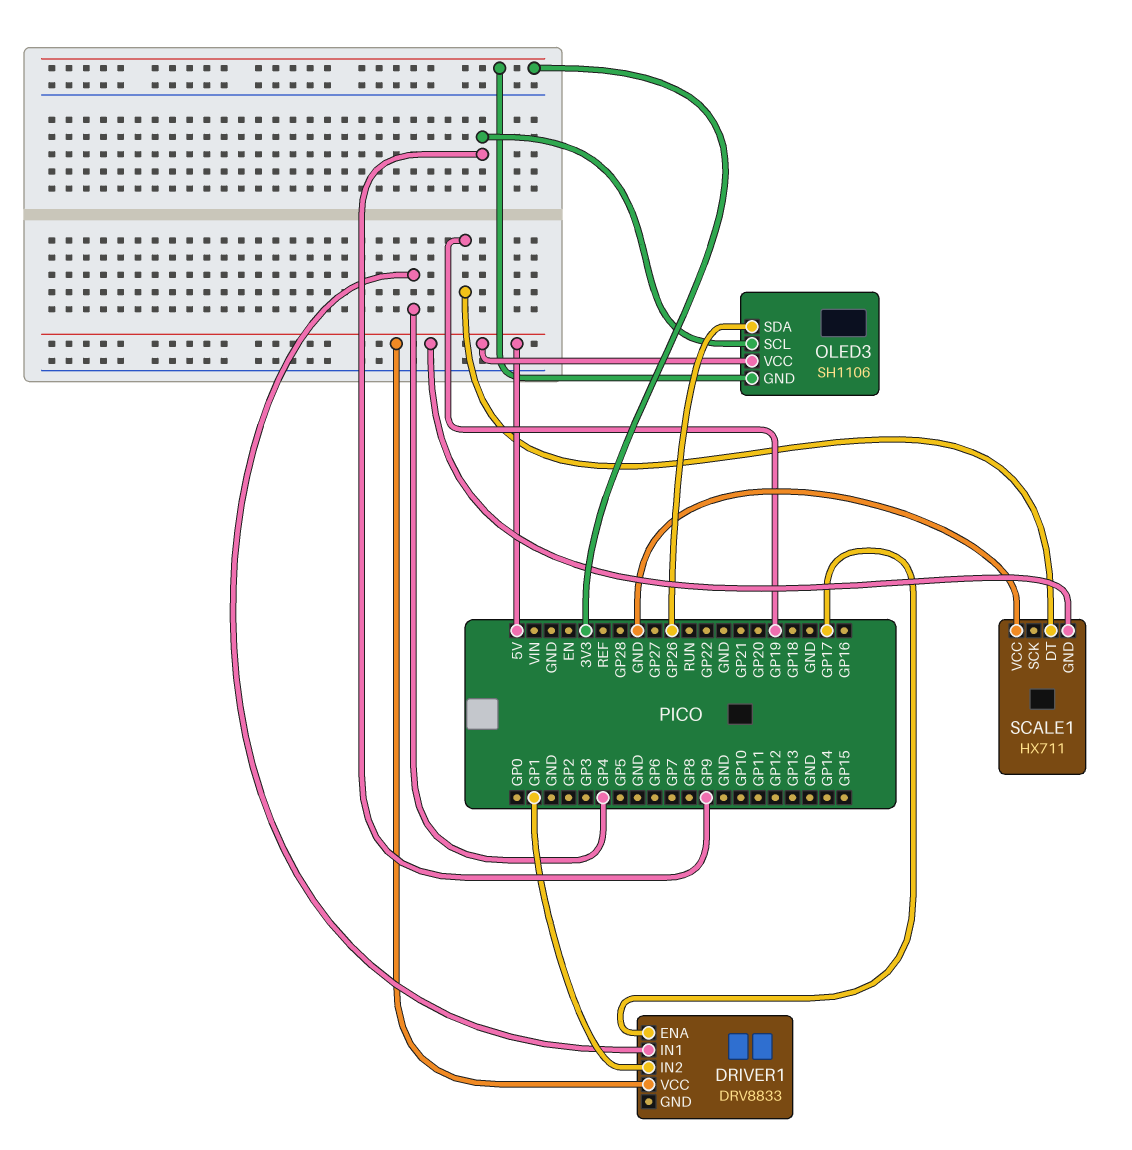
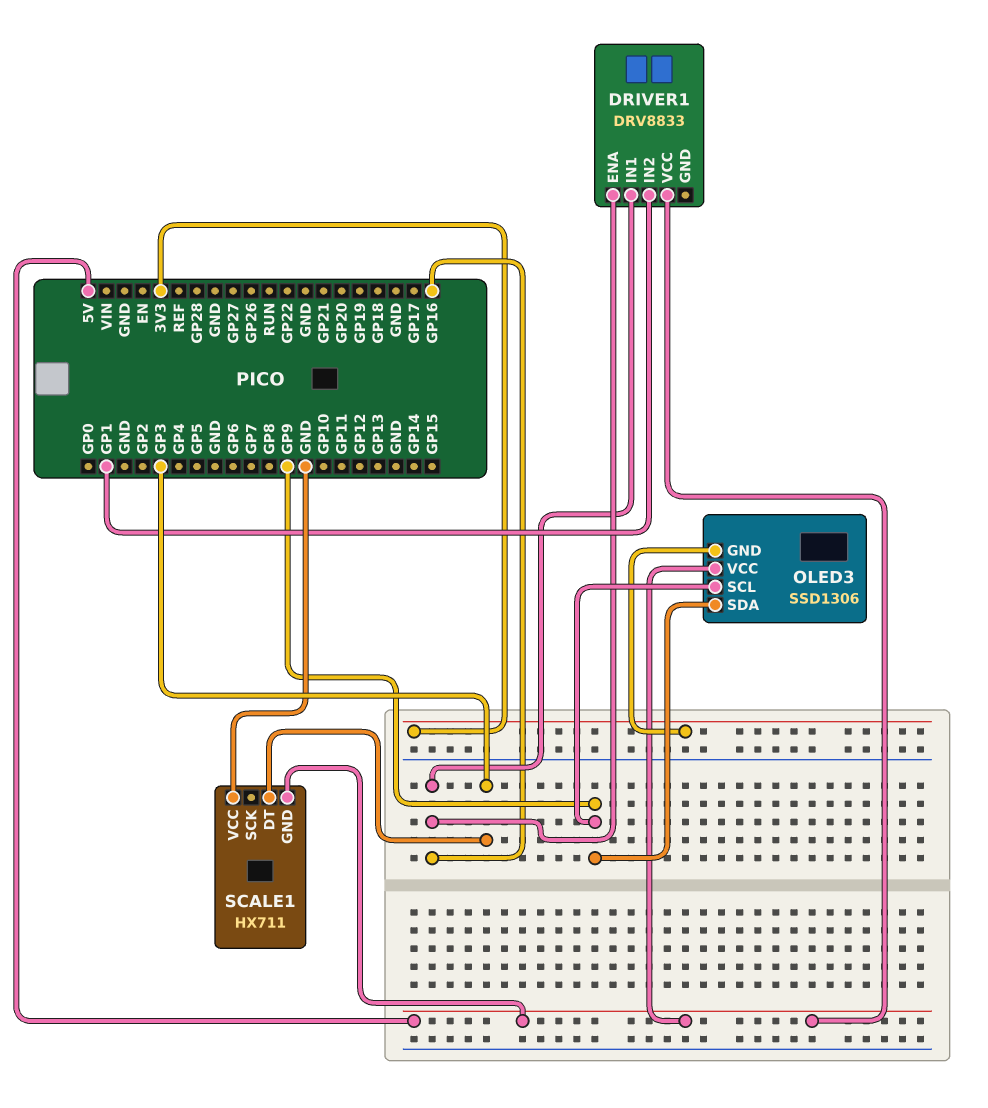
DRIVER1 pin ENA: GP17 -> GP16
DRIVER1 pin IN1: GP4 -> GP16
OLED3: SH1106 -> SSD1306
OLED3 pin SDA: GP26 -> GP9
SCALE1 pin DT: GP19 -> GP3

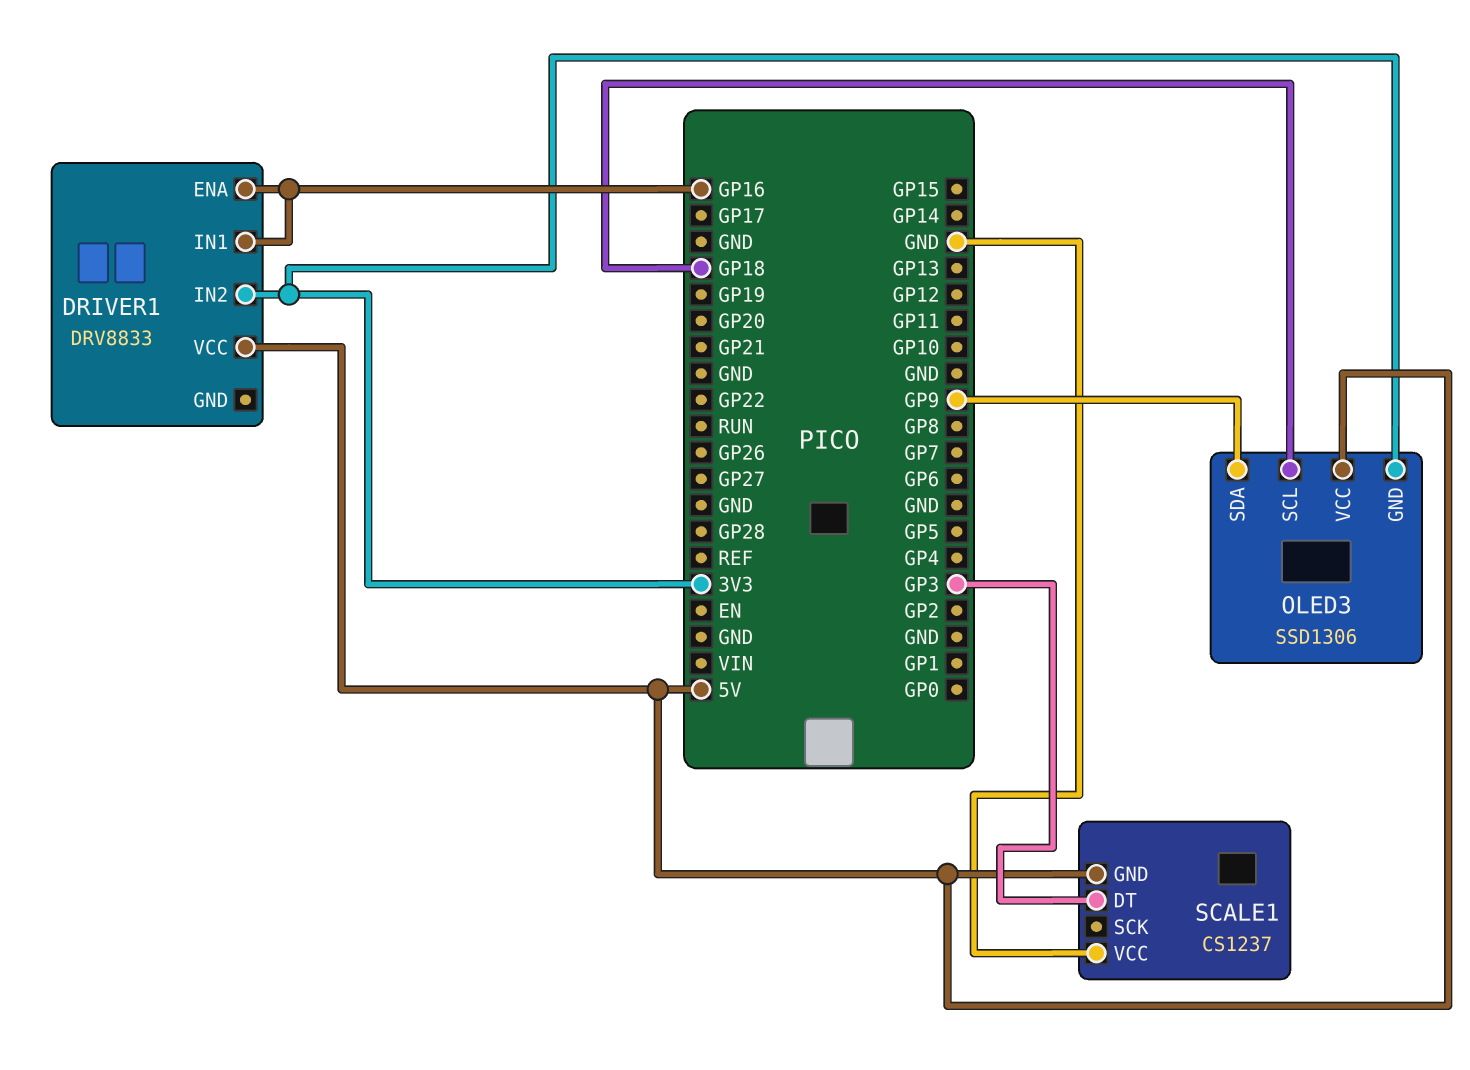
DRIVER1 pin IN2: GP1 -> 3V3
OLED3 pin SCL: GP9 -> GP18
SCALE1: HX711 -> CS1237

